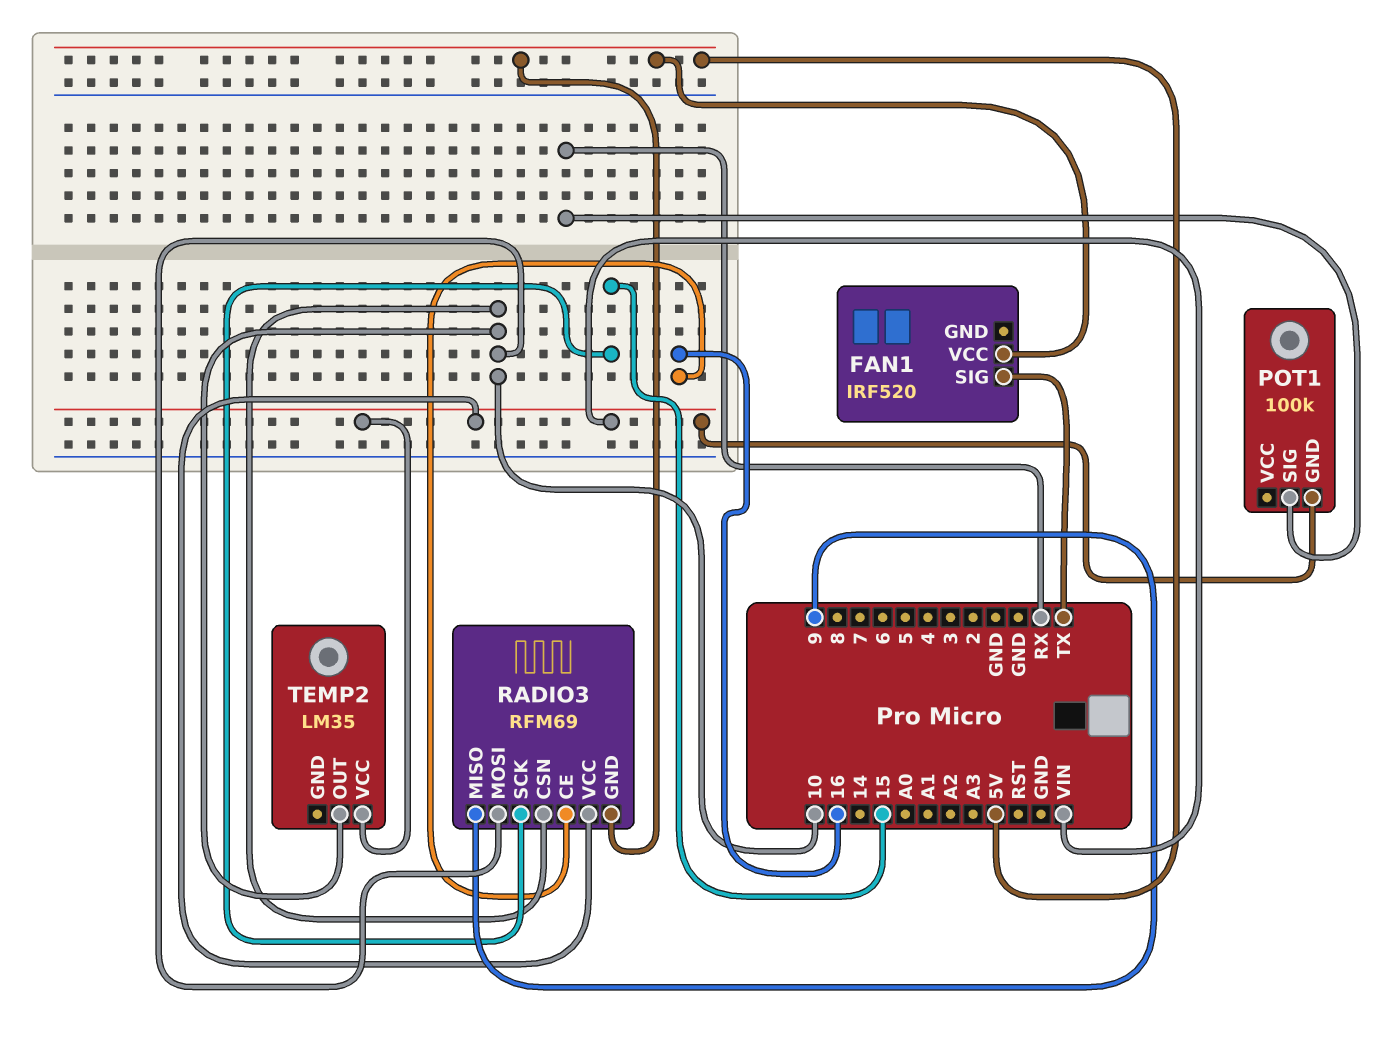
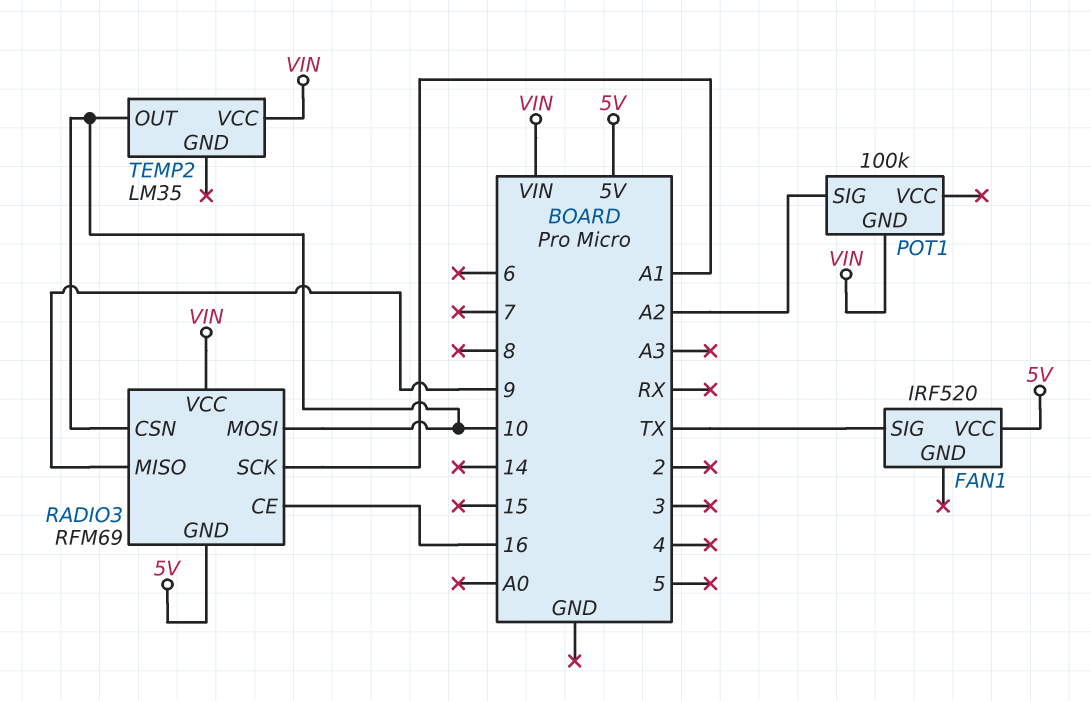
POT1 pin SIG: RX -> A2
RADIO3 pin SCK: 15 -> A1

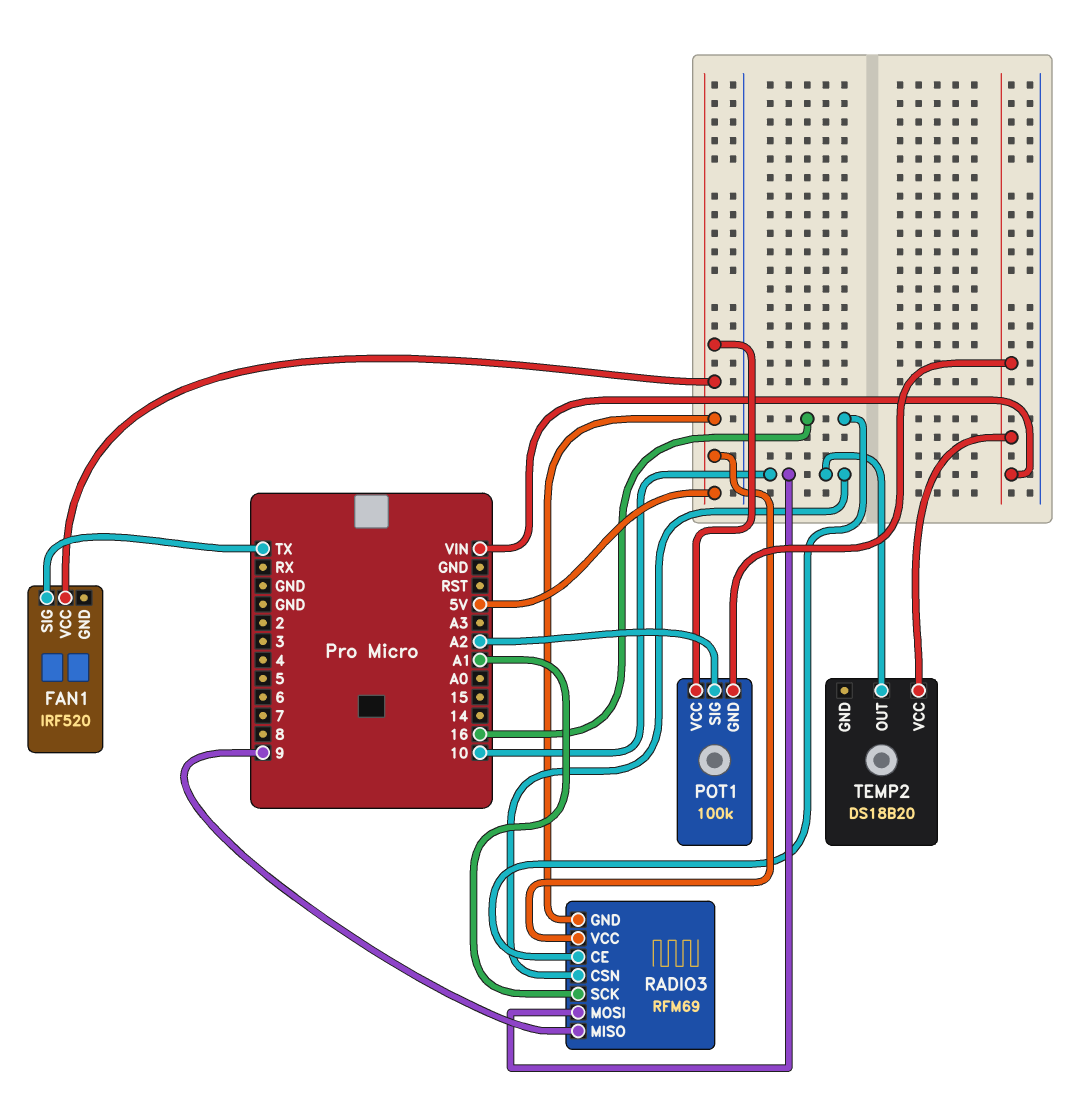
POT1 pin VCC: none -> 5V
RADIO3 pin VCC: VIN -> 5V
TEMP2: LM35 -> DS18B20

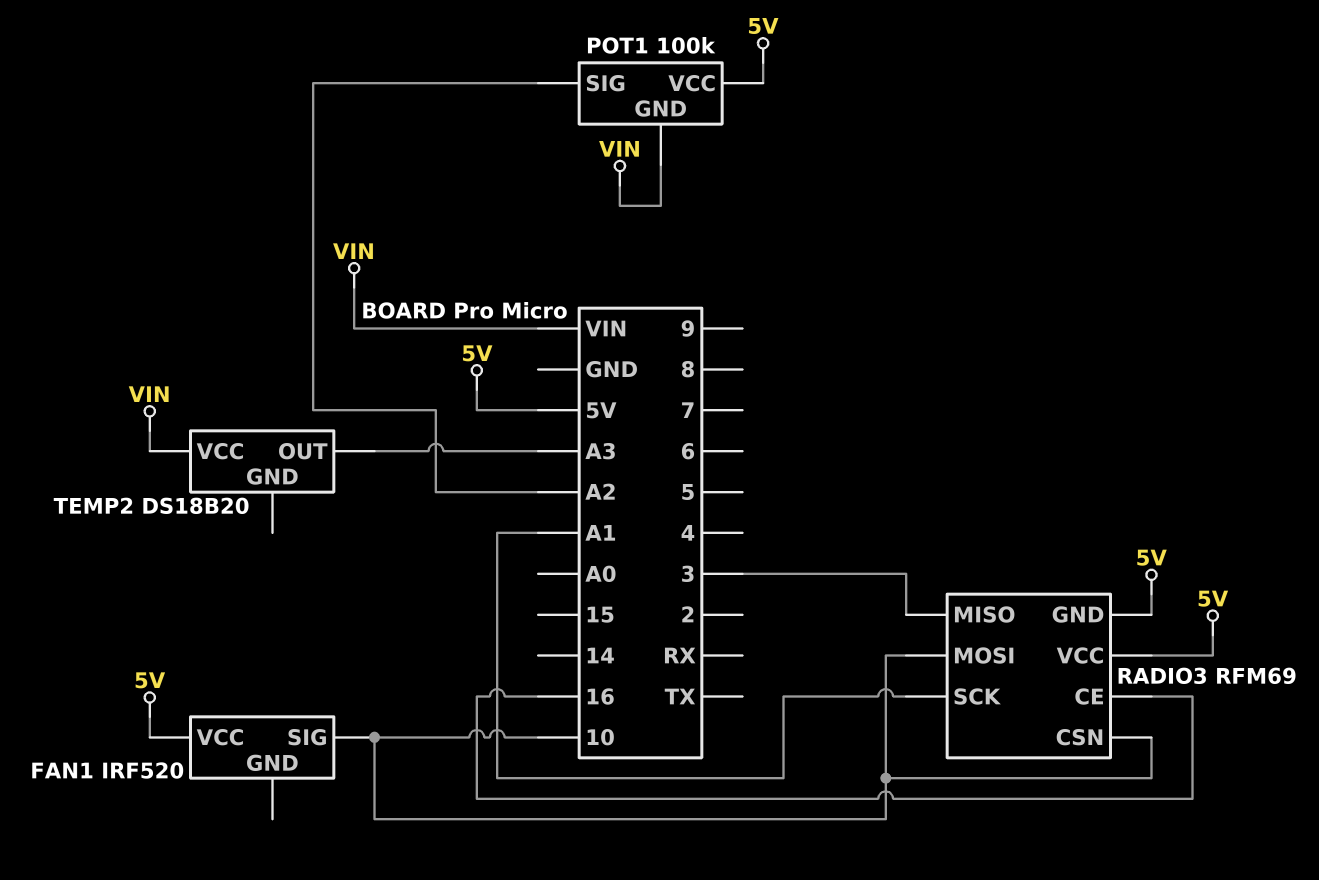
FAN1 pin SIG: TX -> 10
RADIO3 pin MISO: 9 -> 3
TEMP2 pin OUT: 10 -> A3

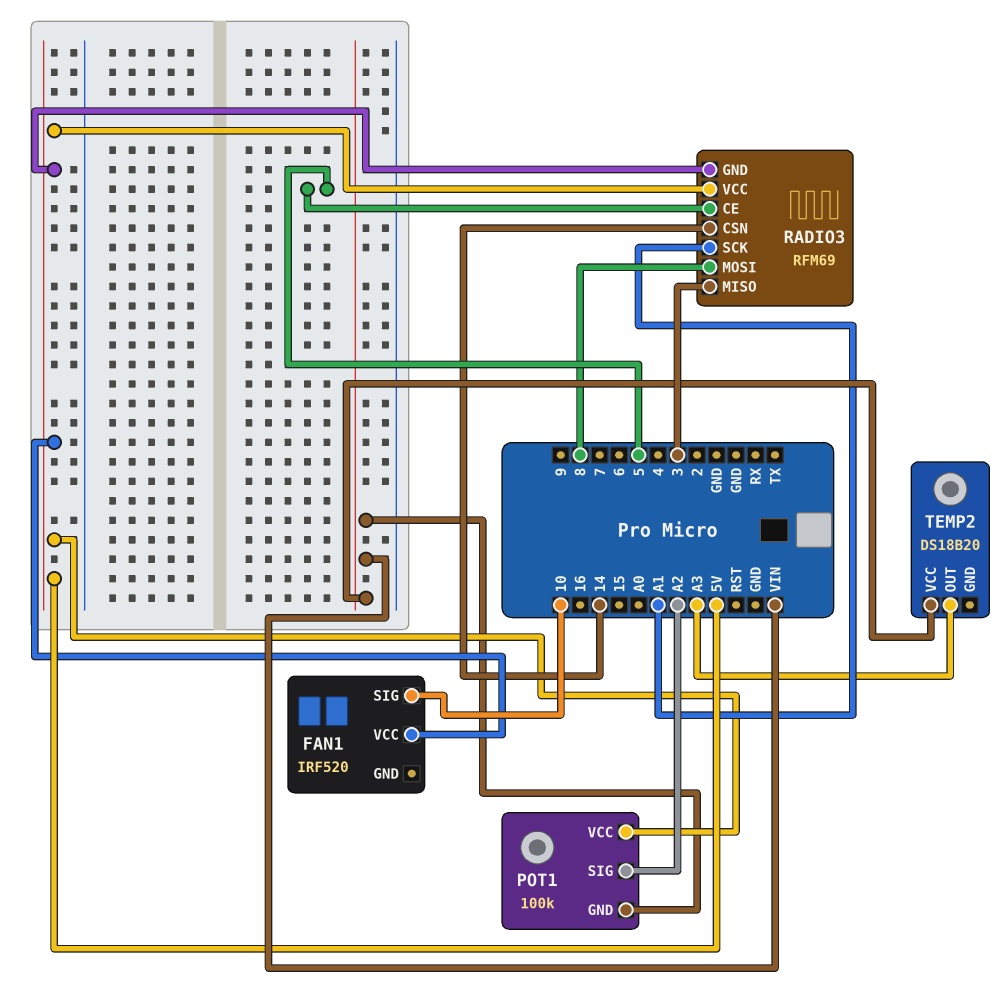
RADIO3 pin CE: 16 -> 5
RADIO3 pin CSN: 10 -> 14
RADIO3 pin MOSI: 10 -> 8

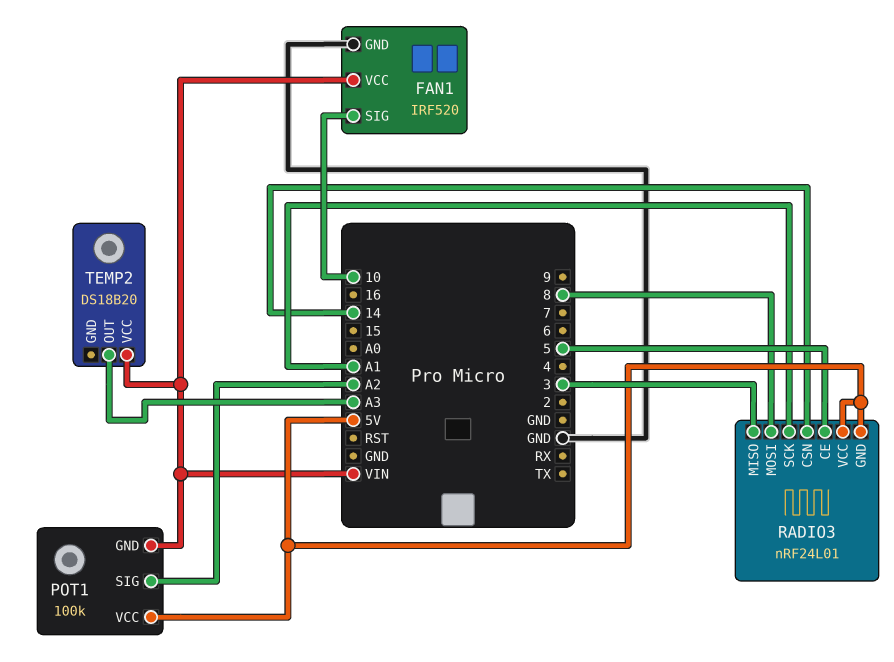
FAN1 pin GND: none -> GND
FAN1 pin VCC: 5V -> VIN
RADIO3: RFM69 -> nRF24L01

